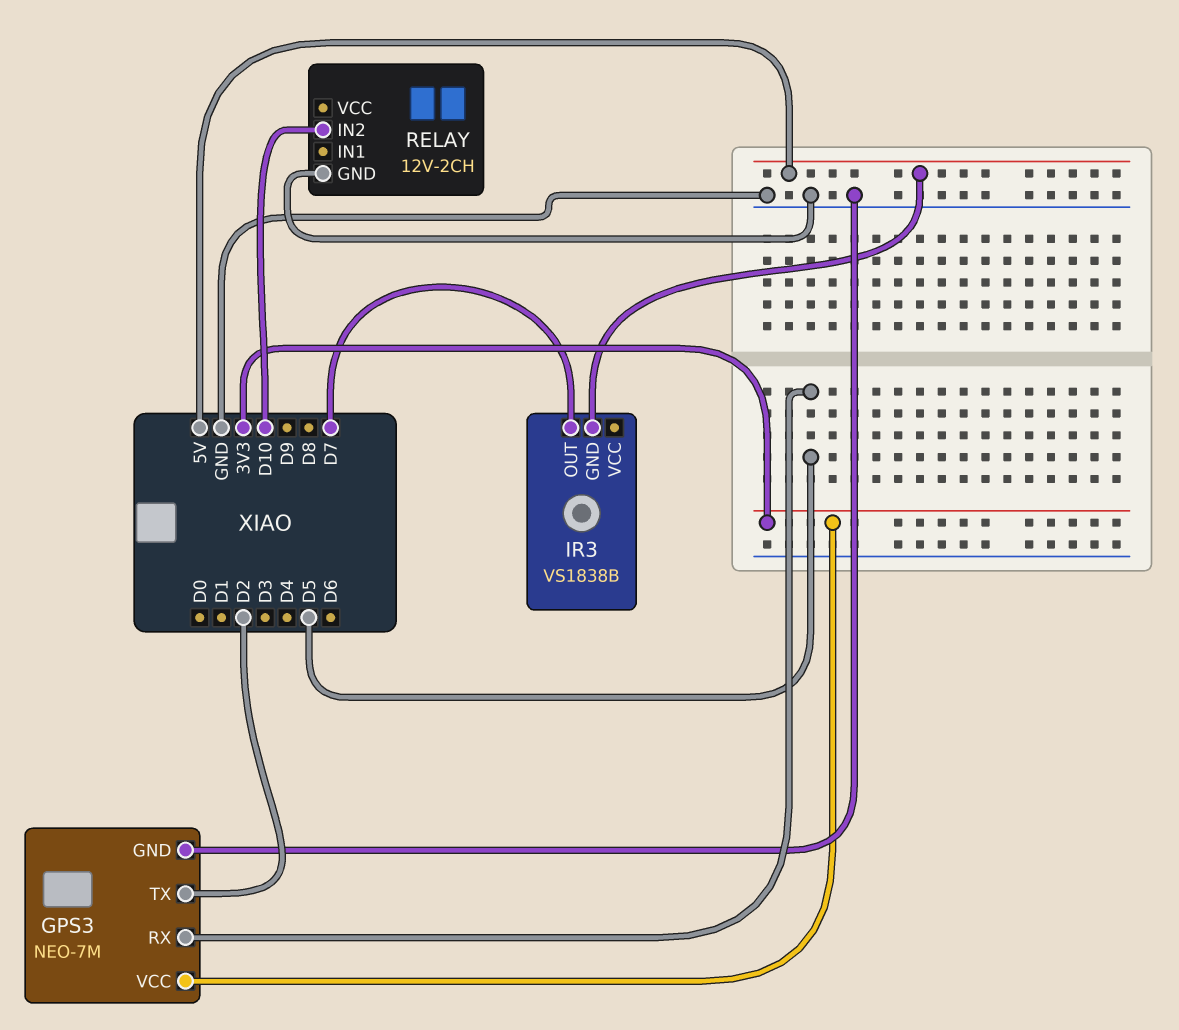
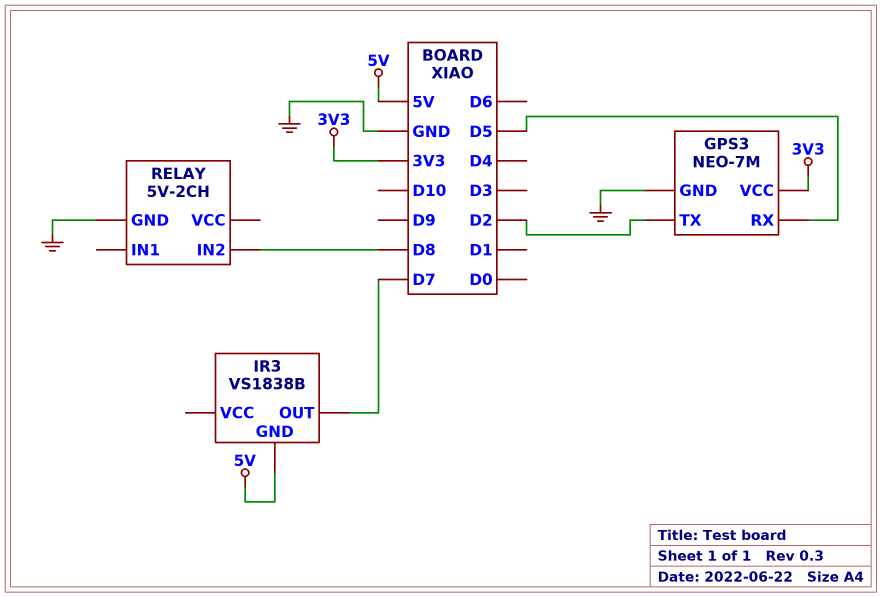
RELAY: 12V-2CH -> 5V-2CH
RELAY pin IN2: D10 -> D8

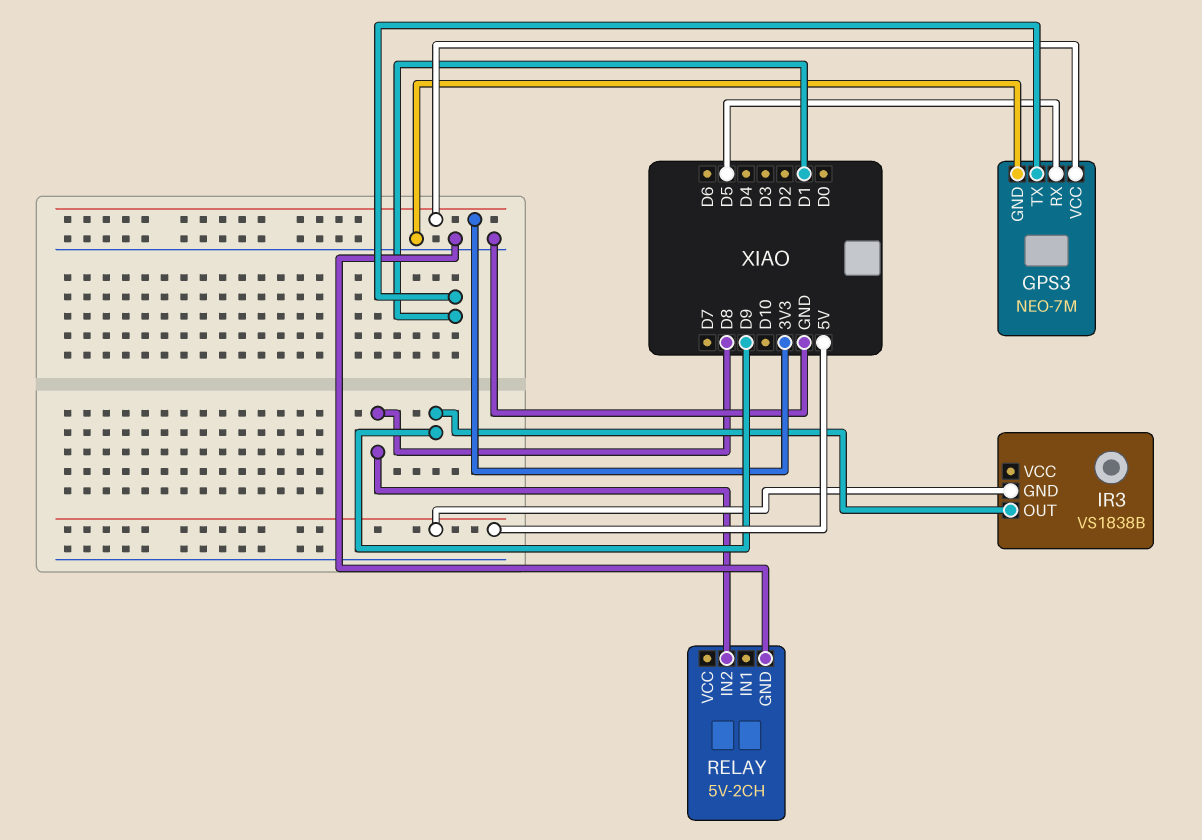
GPS3 pin TX: D2 -> D1
IR3 pin OUT: D7 -> D9

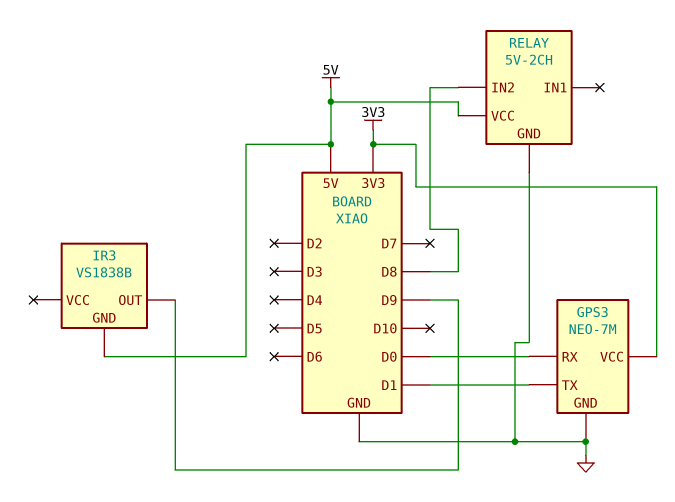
GPS3 pin RX: D5 -> D0
RELAY pin VCC: none -> 5V

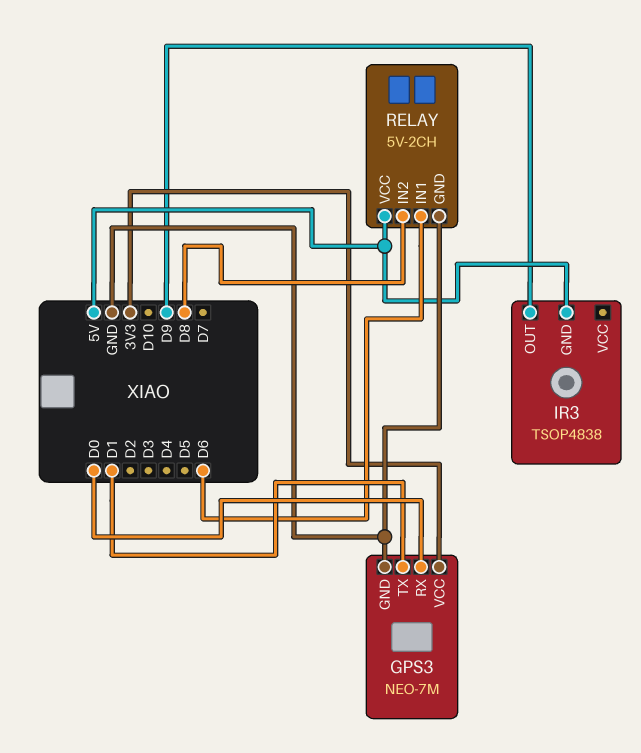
IR3: VS1838B -> TSOP4838
RELAY pin IN1: none -> D6

